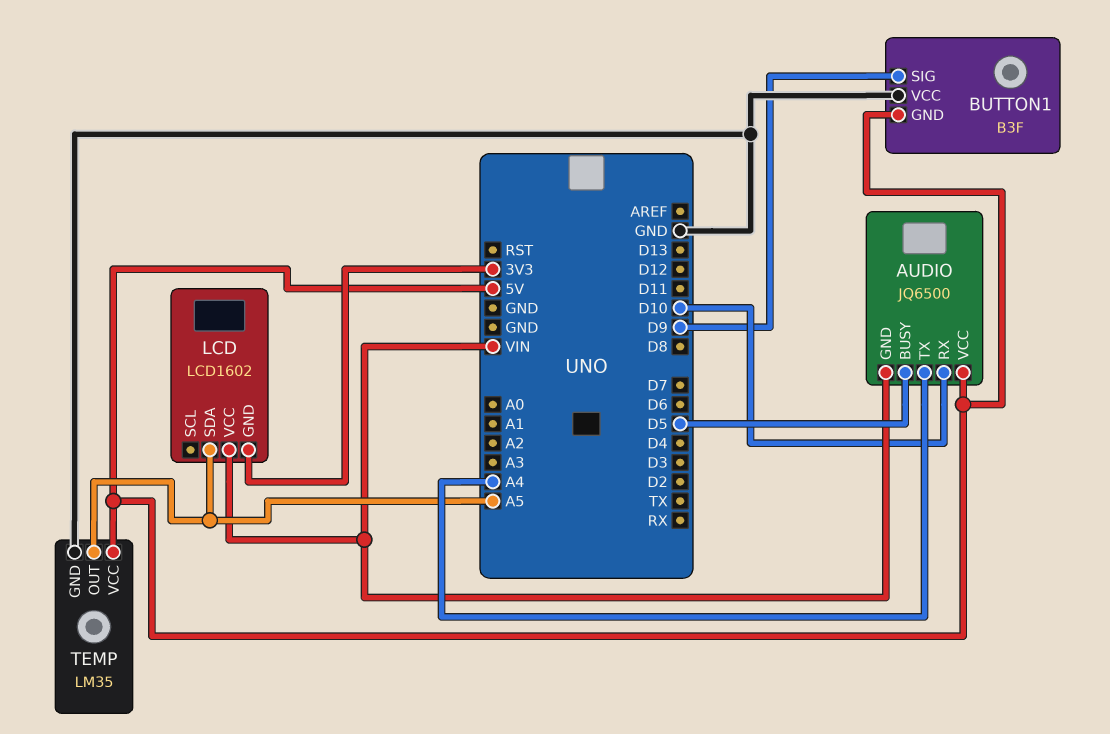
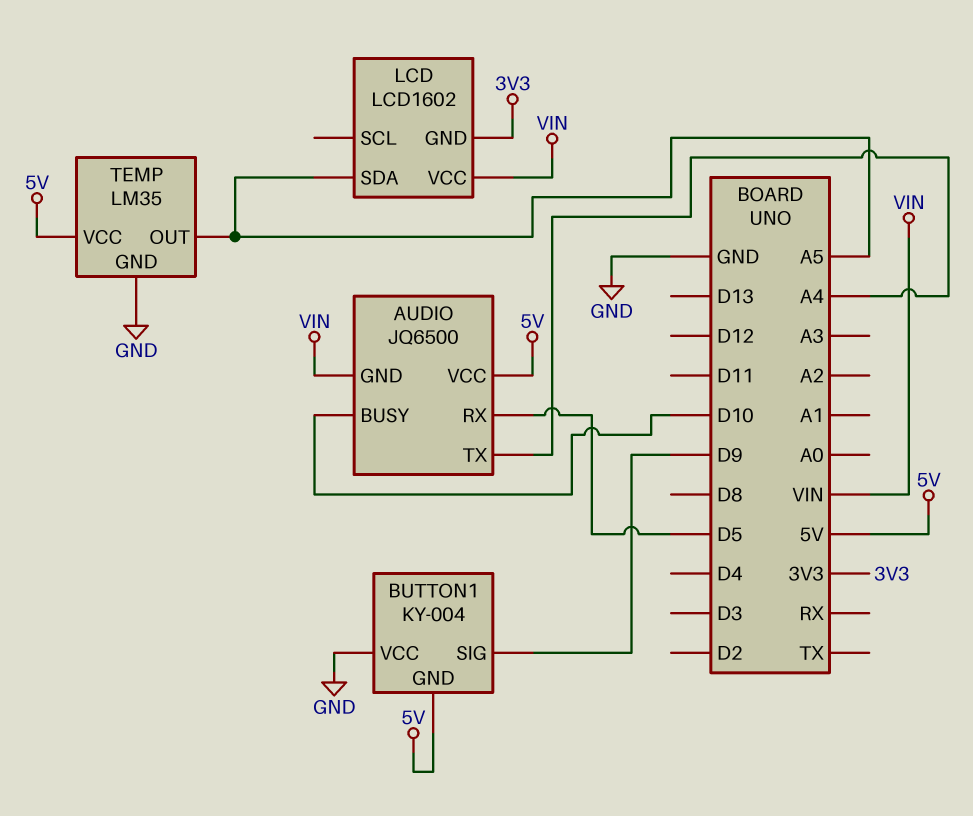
AUDIO pin BUSY: D5 -> D10
AUDIO pin RX: D10 -> D5
BUTTON1: B3F -> KY-004

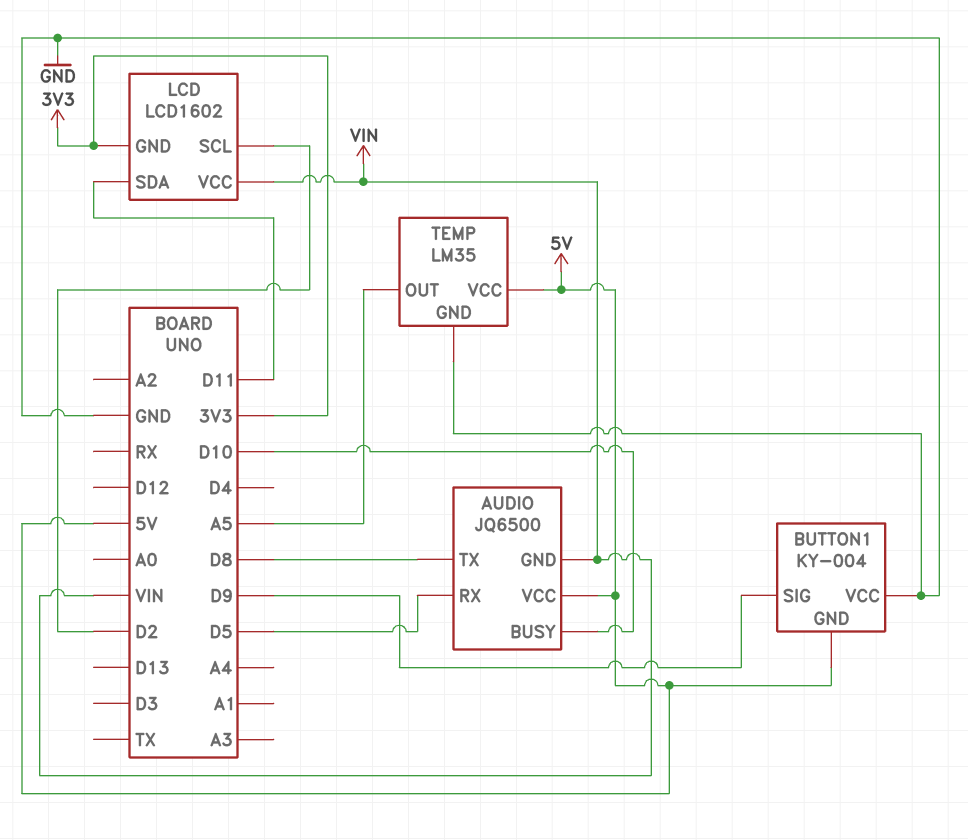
AUDIO pin TX: A4 -> D8
LCD pin SCL: none -> D2
LCD pin SDA: A5 -> D11

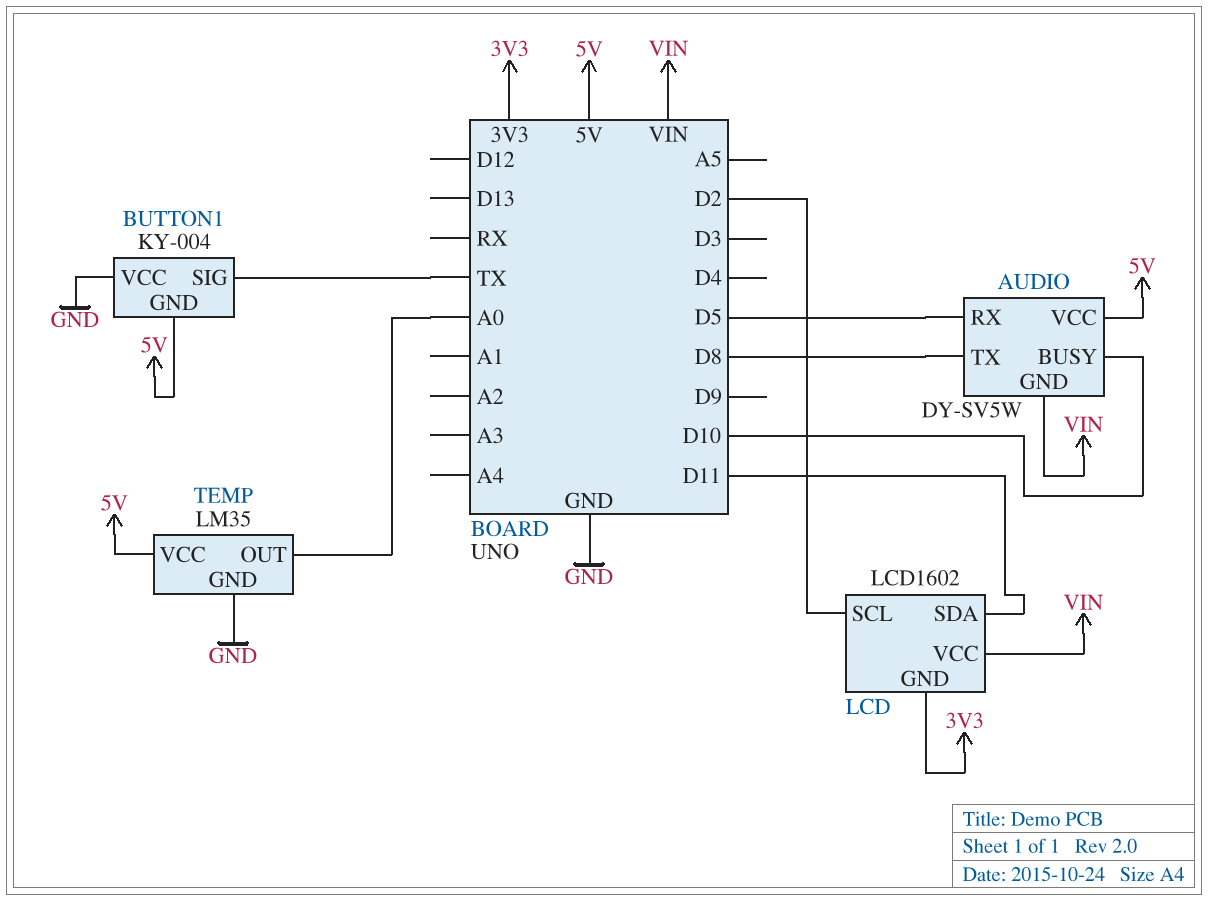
AUDIO: JQ6500 -> DY-SV5W
BUTTON1 pin SIG: D9 -> TX
TEMP pin OUT: A5 -> A0

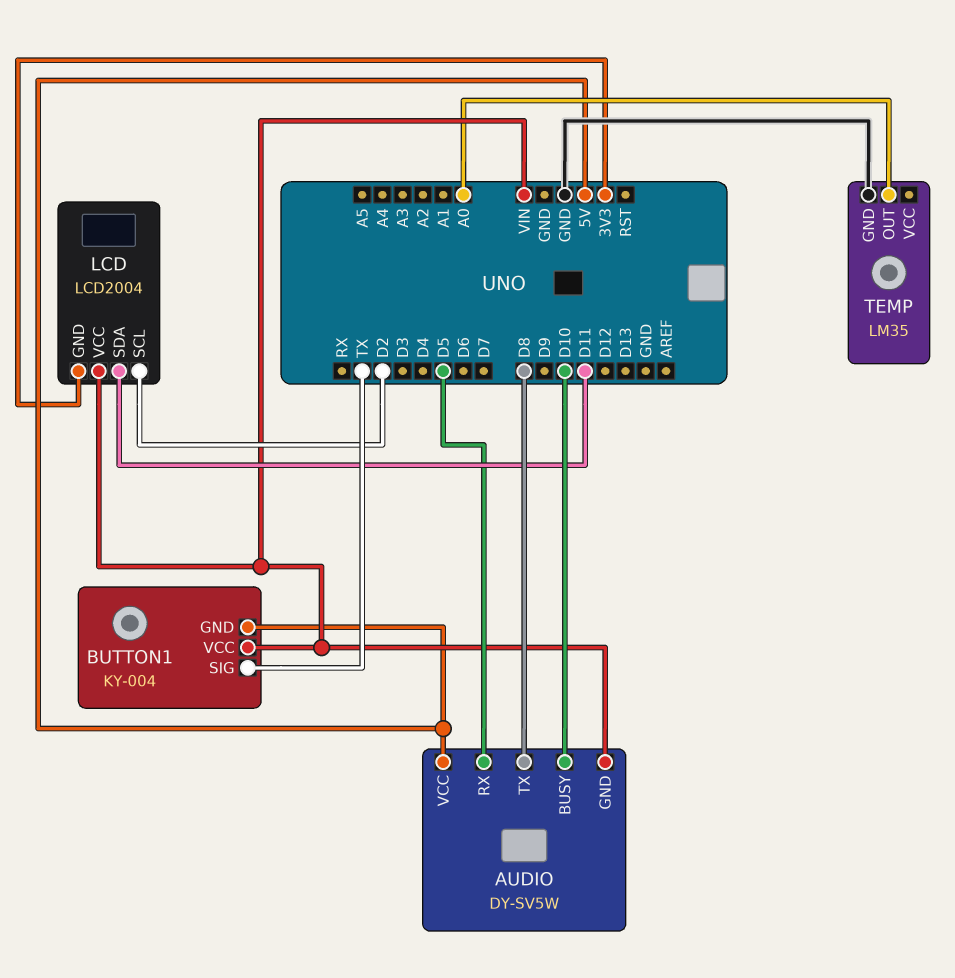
BUTTON1 pin VCC: GND -> VIN
LCD: LCD1602 -> LCD2004
TEMP pin VCC: 5V -> none

